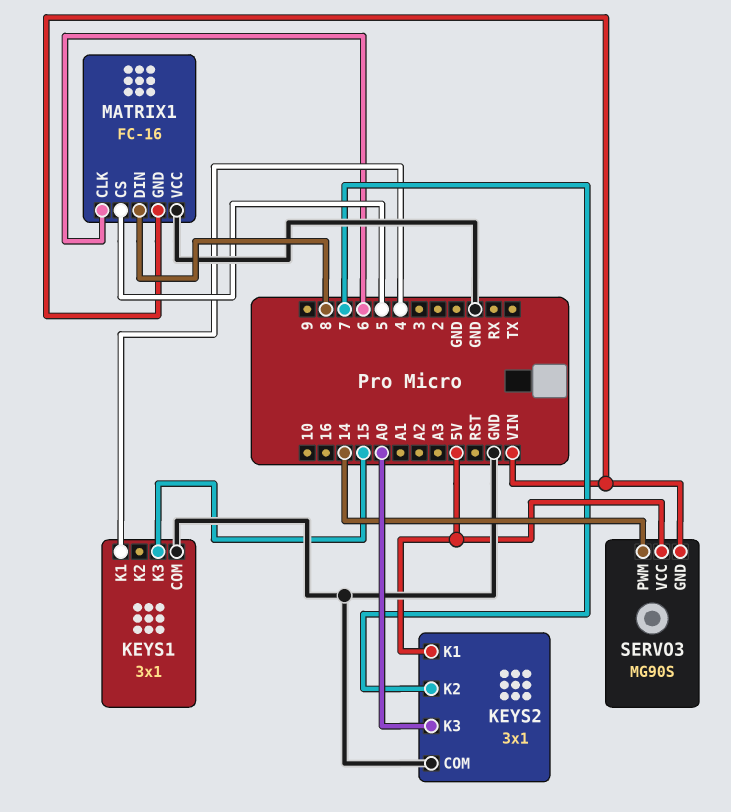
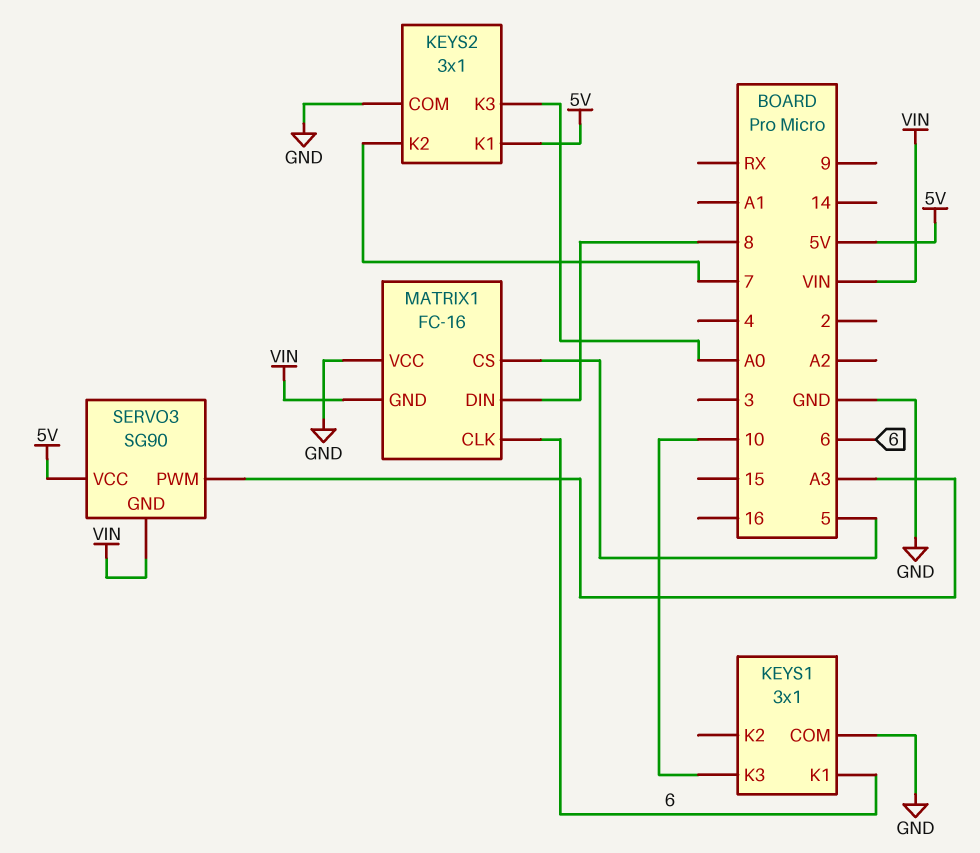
KEYS1 pin K1: 4 -> 6
KEYS1 pin K3: 15 -> 10
SERVO3: MG90S -> SG90
SERVO3 pin PWM: 14 -> A3

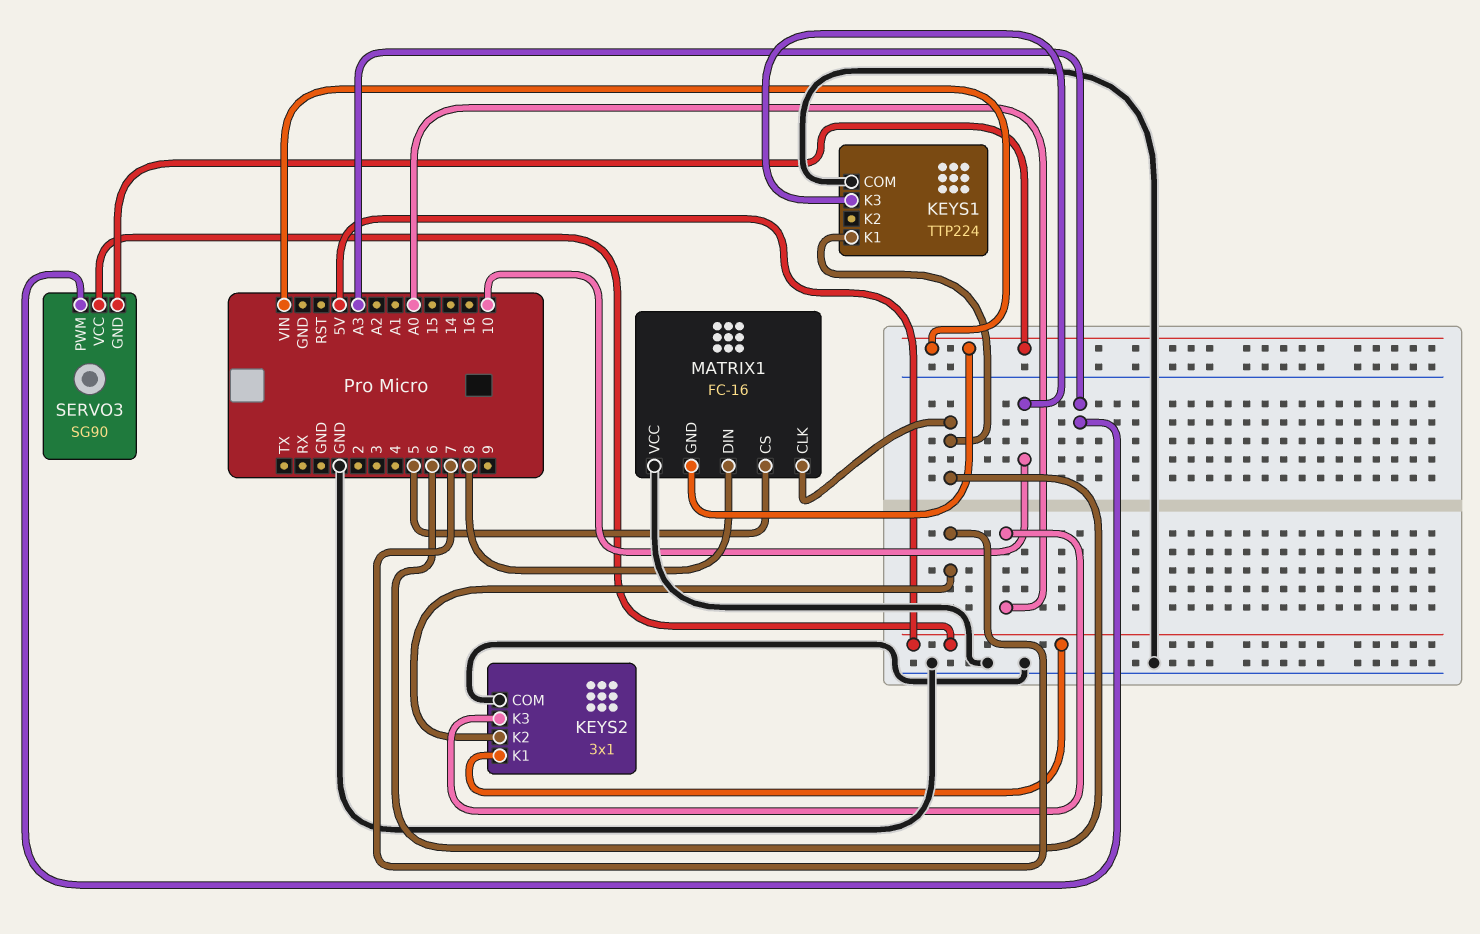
KEYS1: 3x1 -> TTP224

